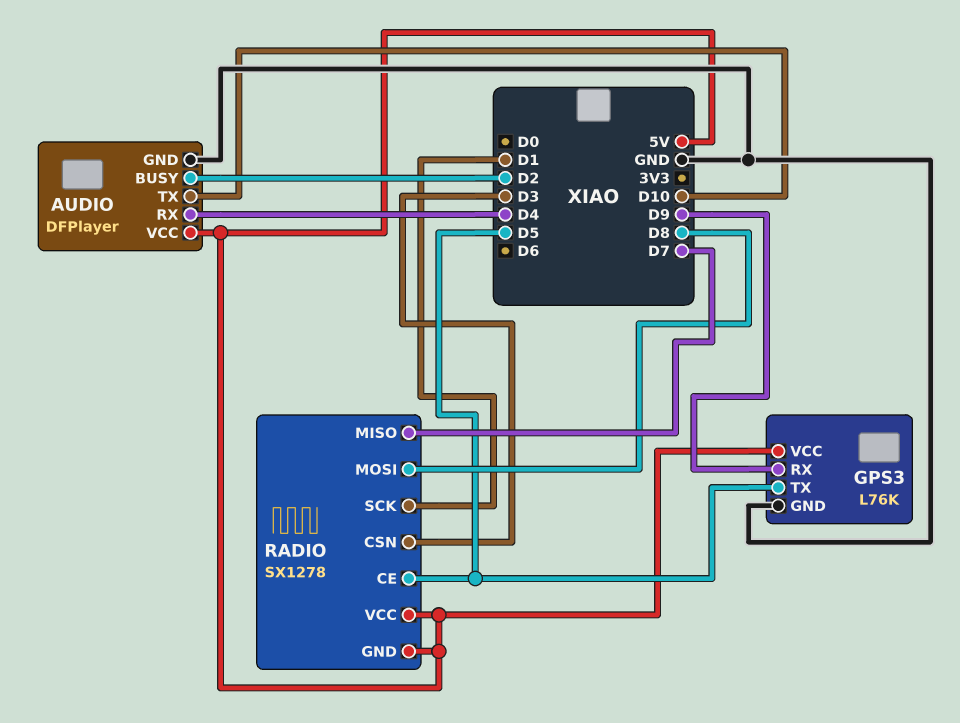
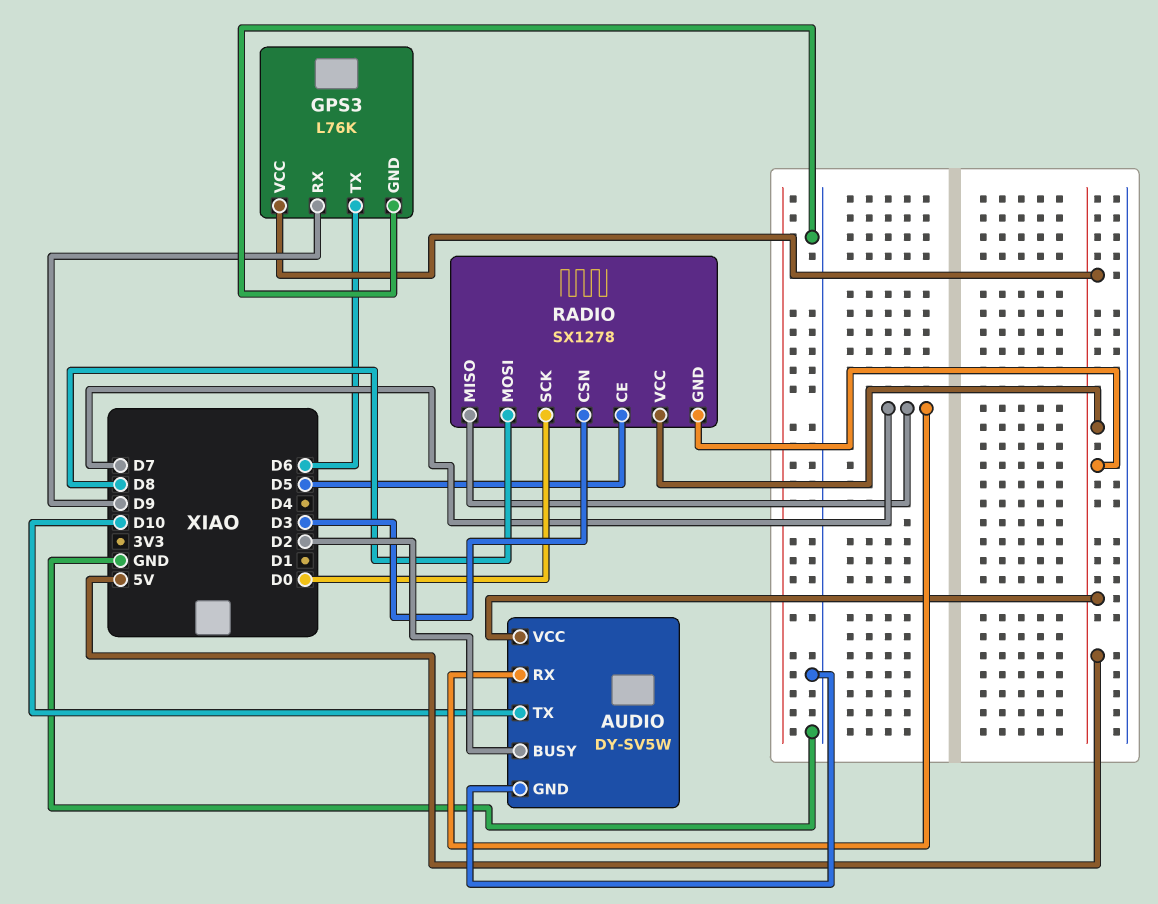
AUDIO: DFPlayer -> DY-SV5W
AUDIO pin RX: D4 -> D7
GPS3 pin TX: D5 -> D6
RADIO pin SCK: D1 -> D0

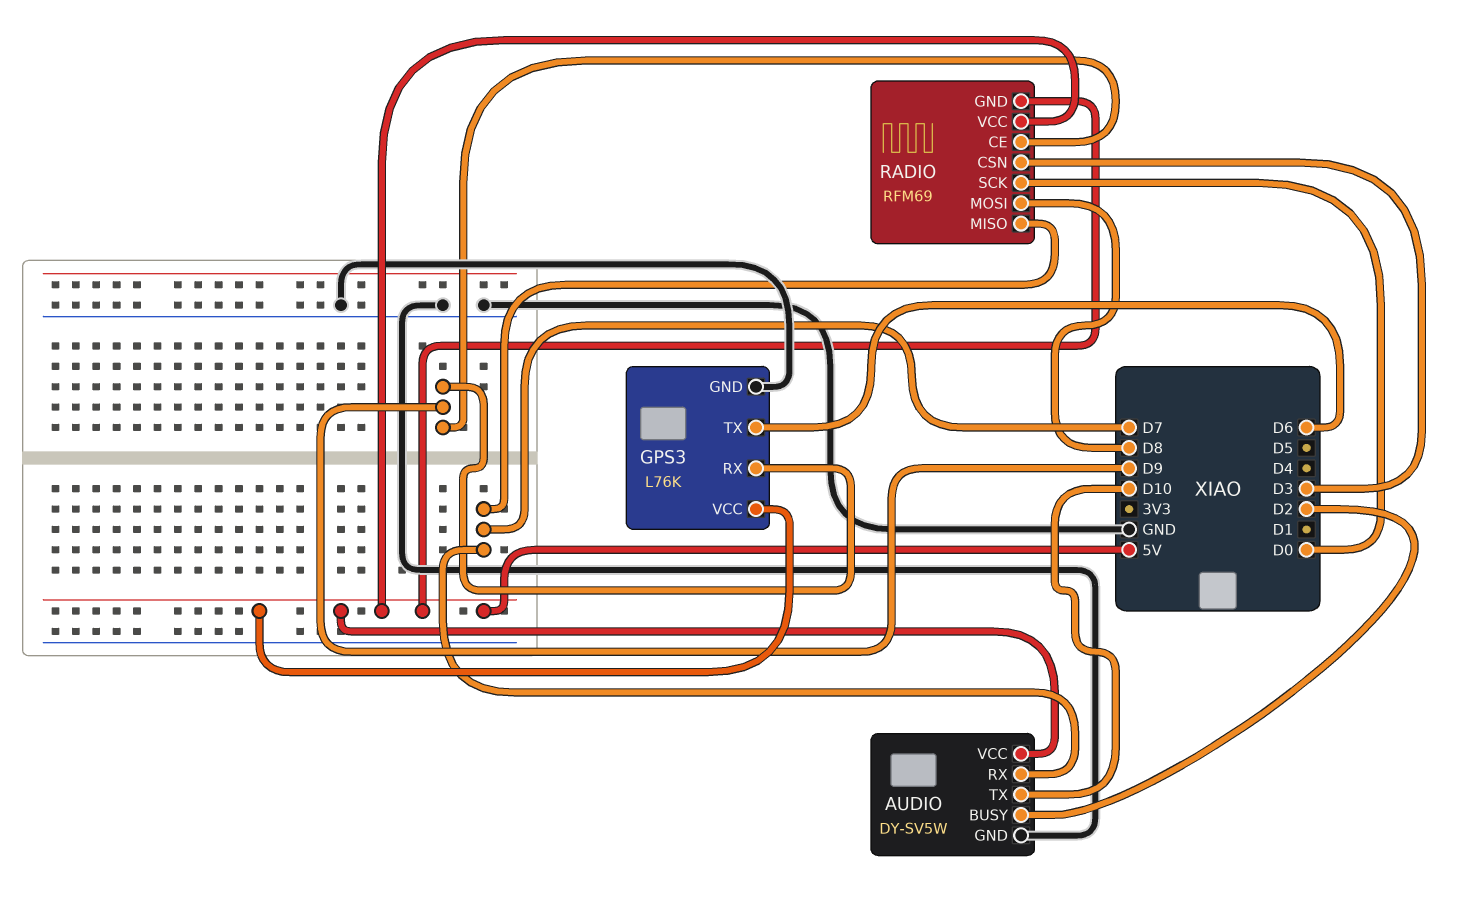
RADIO: SX1278 -> RFM69
RADIO pin CE: D5 -> D9

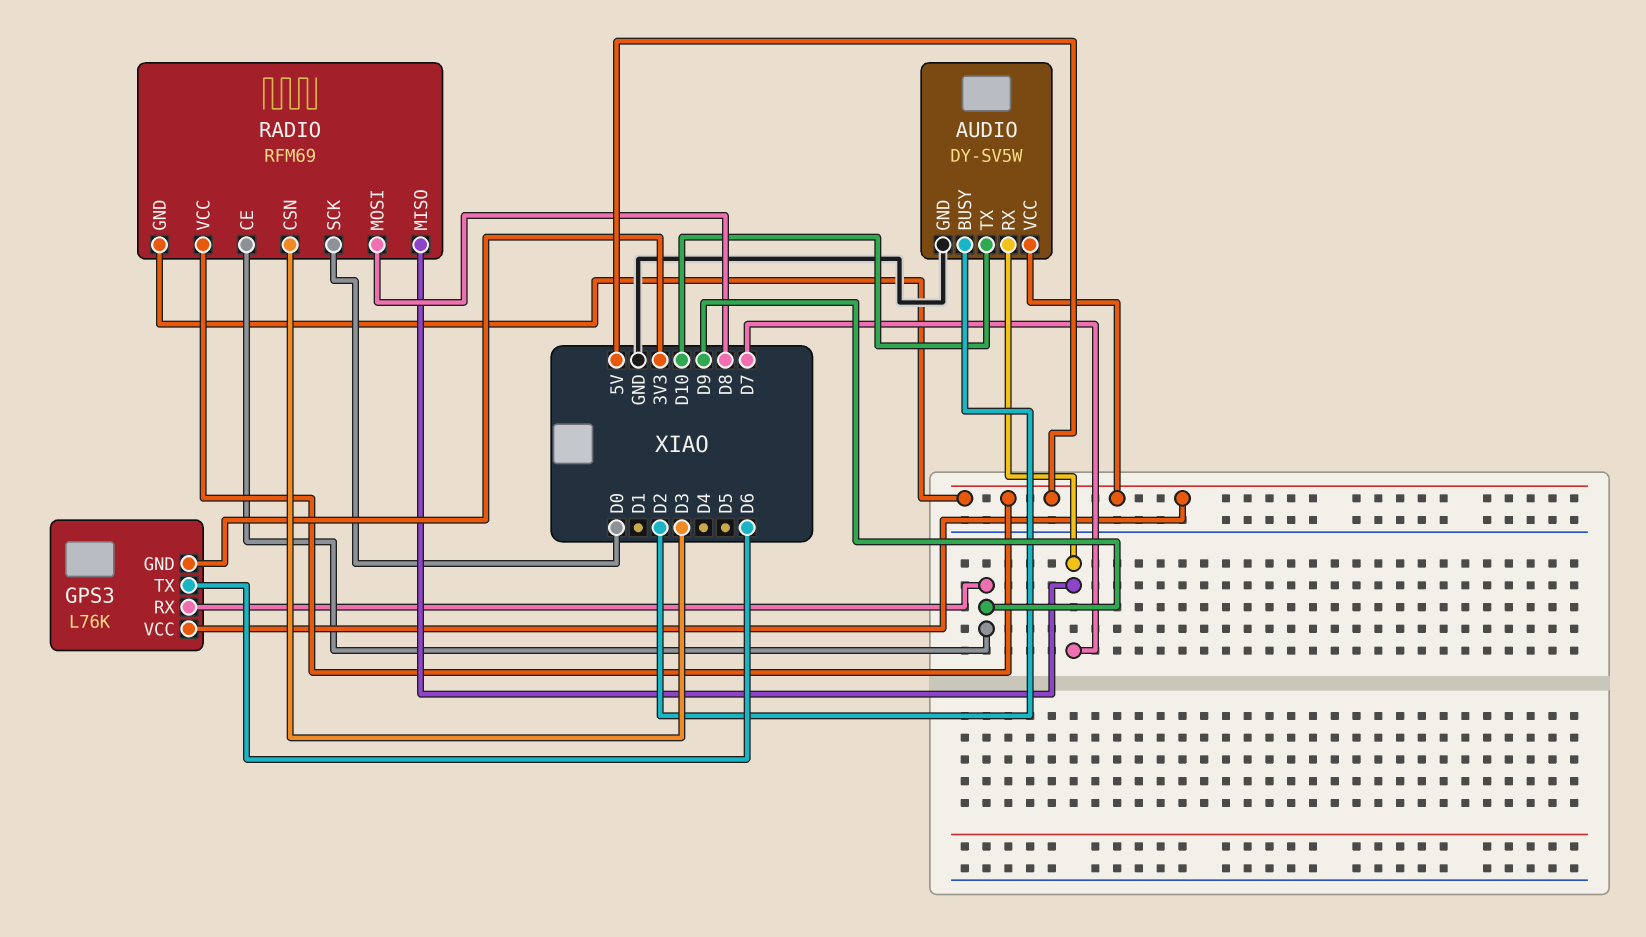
GPS3 pin GND: GND -> 3V3

